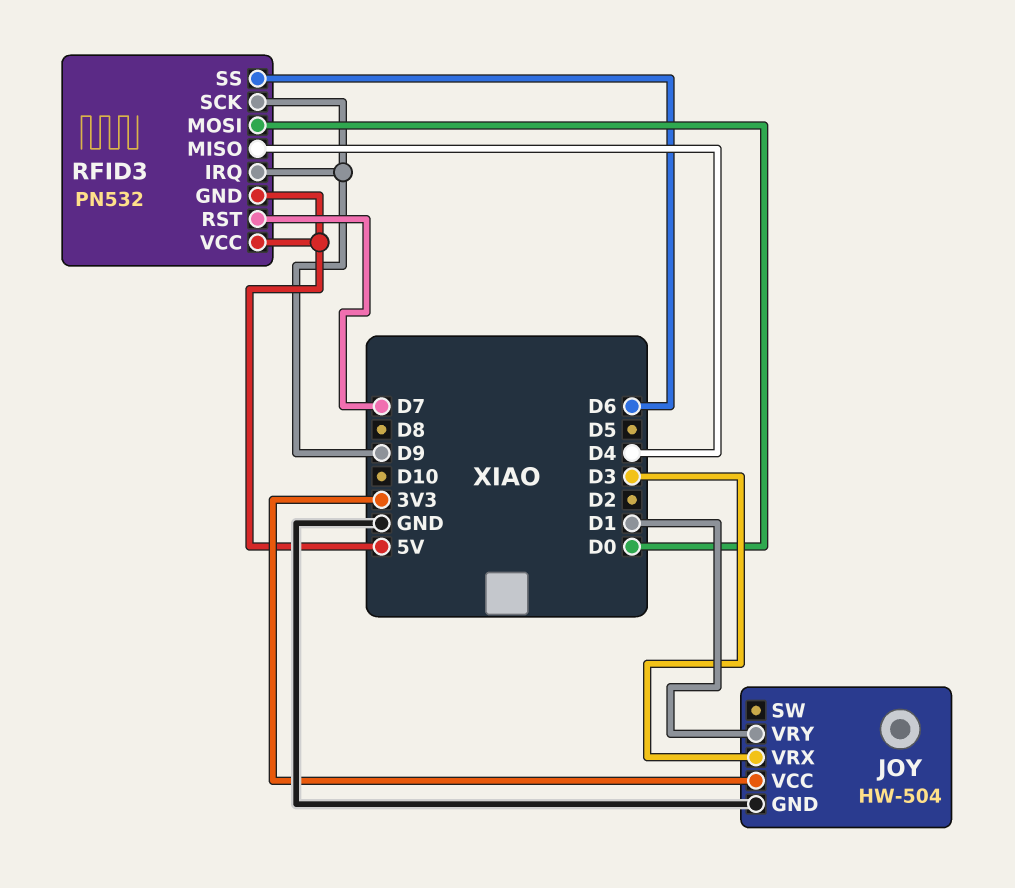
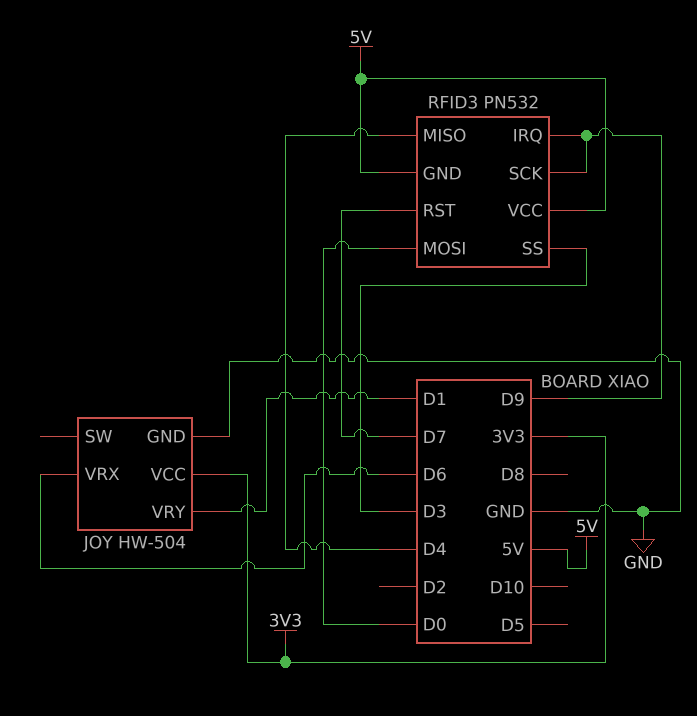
JOY pin VRX: D3 -> D6
RFID3 pin SS: D6 -> D3

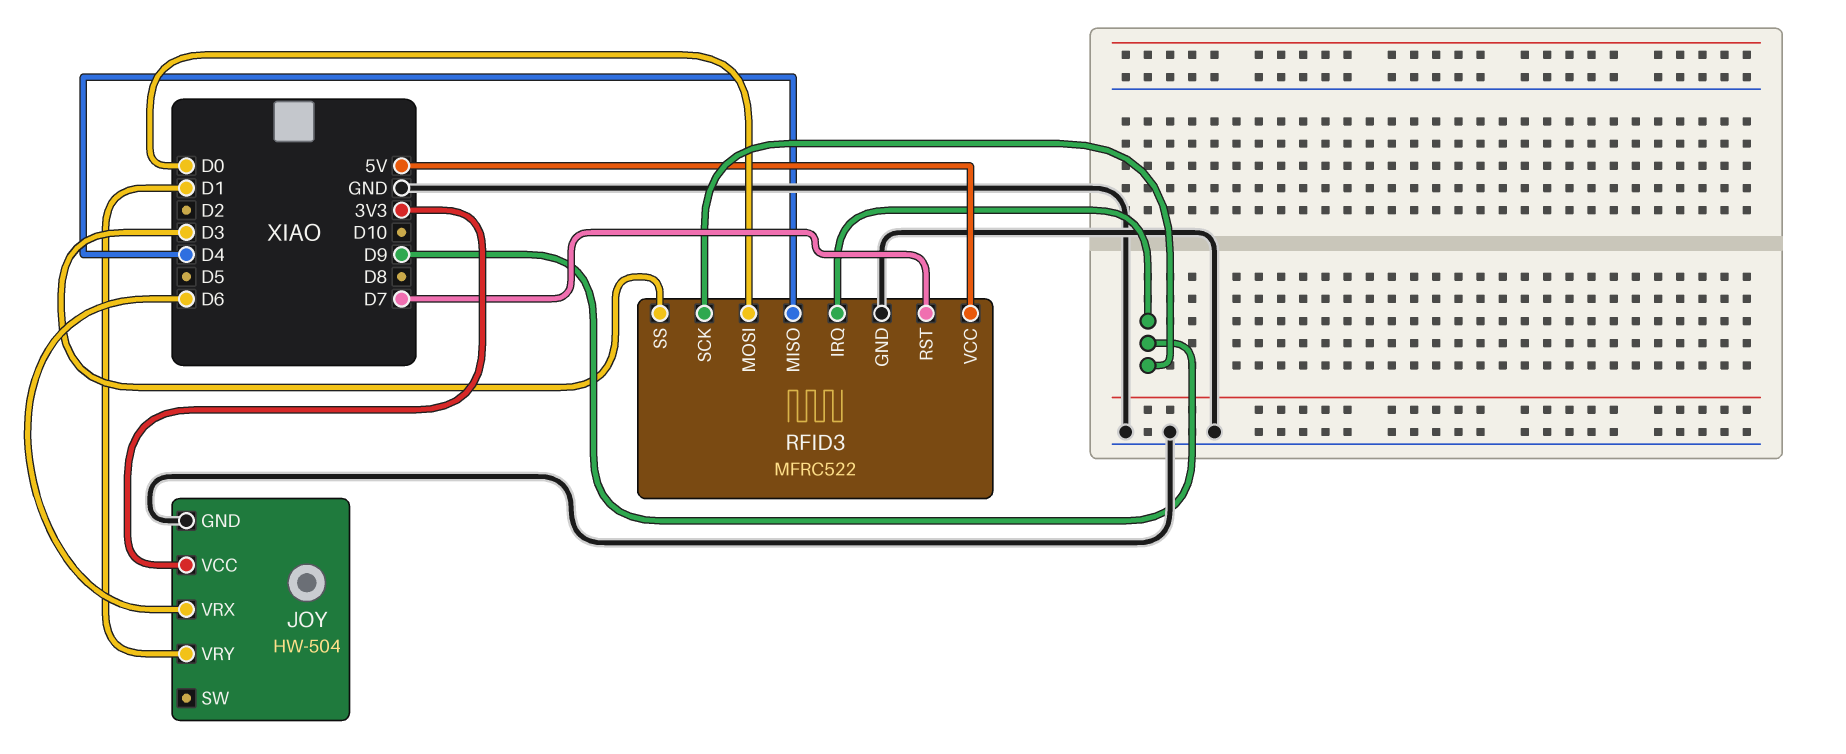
RFID3: PN532 -> MFRC522
RFID3 pin GND: 5V -> GND

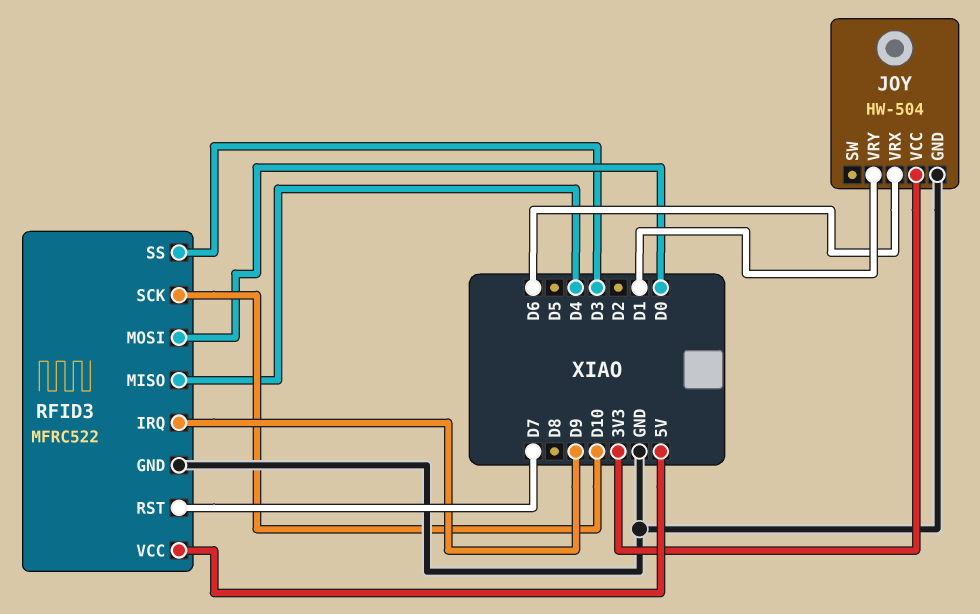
RFID3 pin SCK: D9 -> D10

